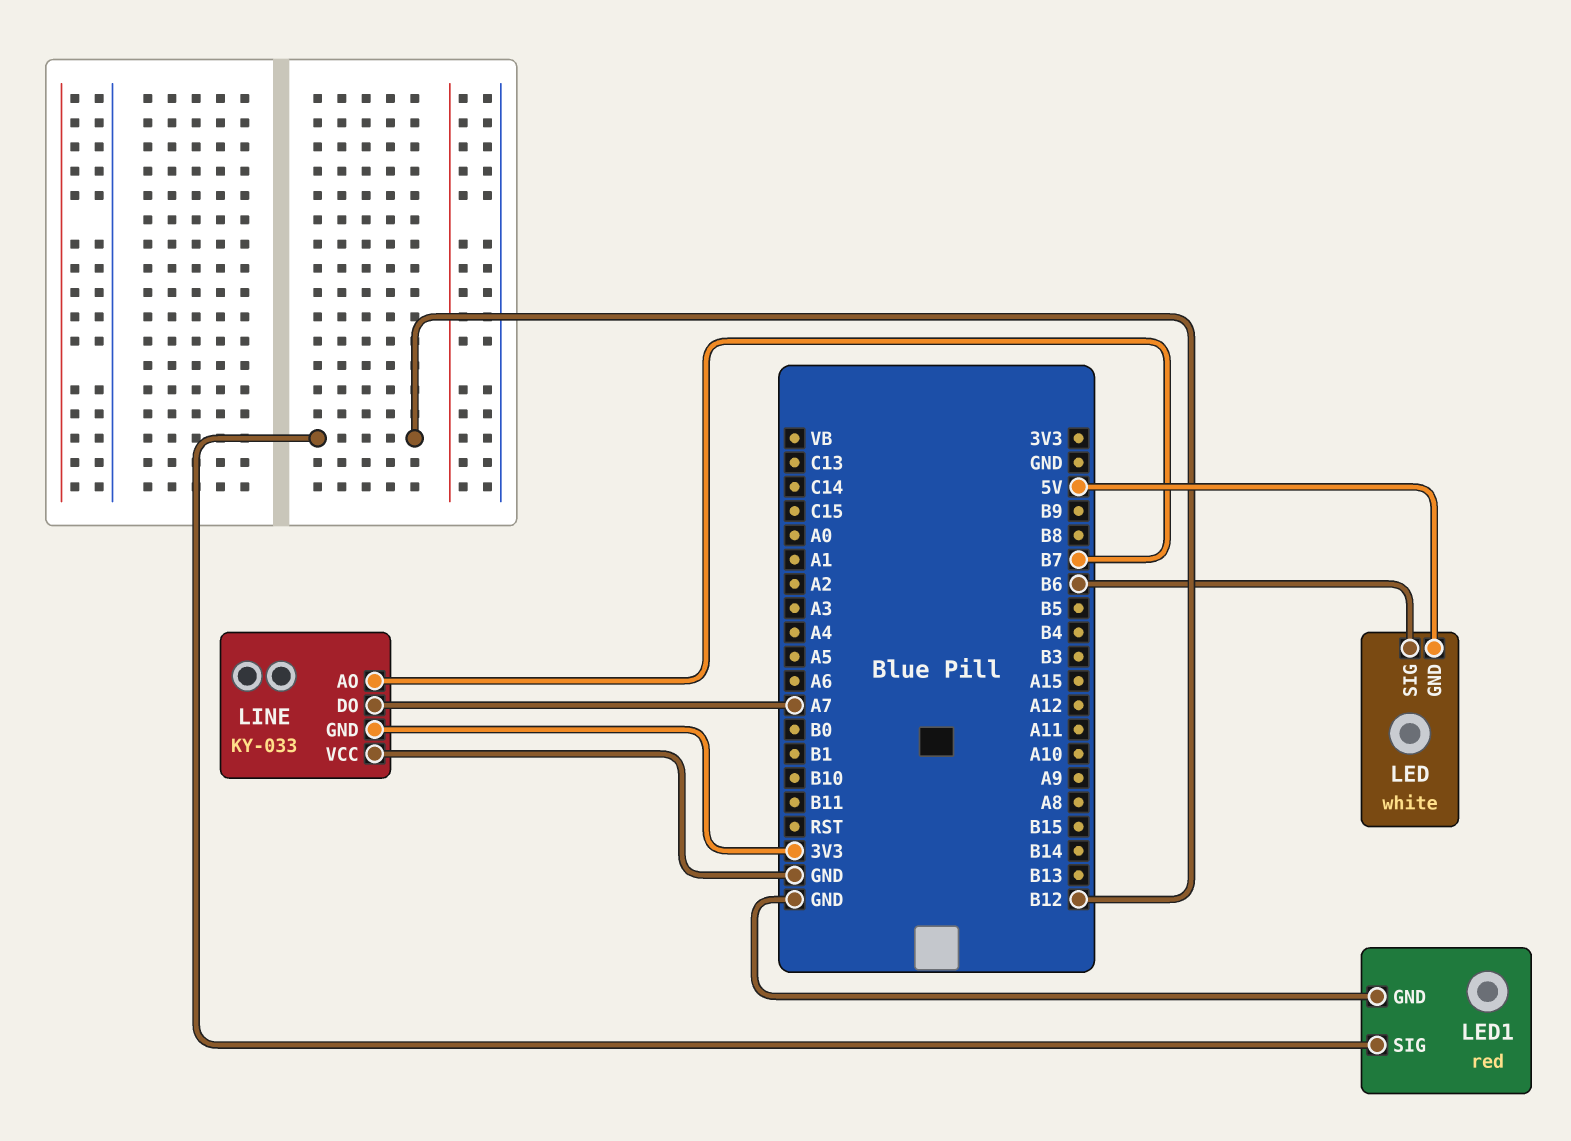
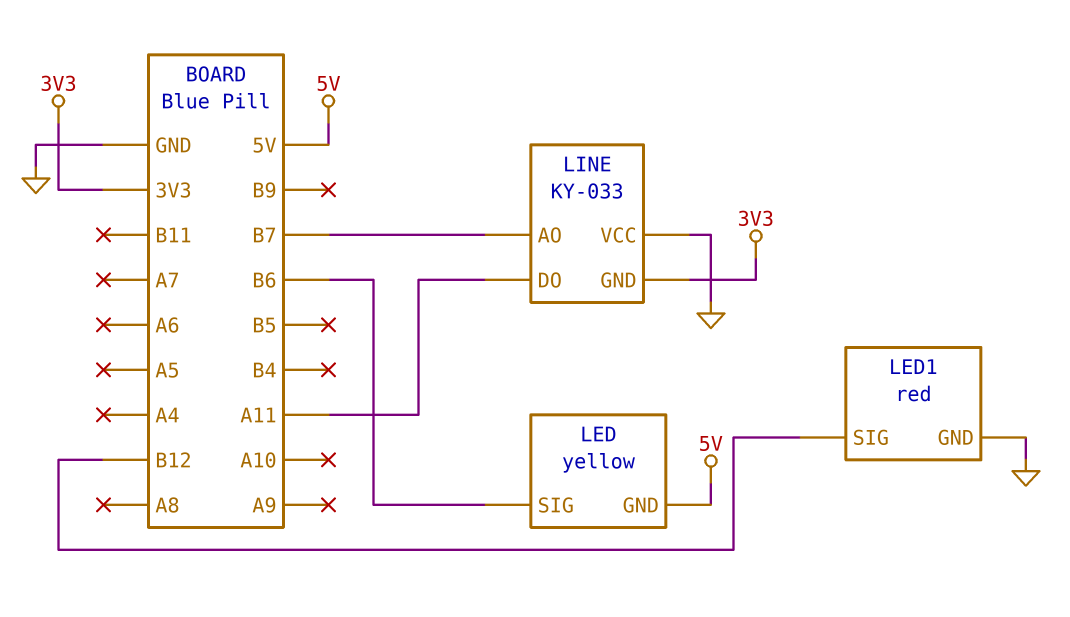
LED: white -> yellow
LINE pin DO: A7 -> A11

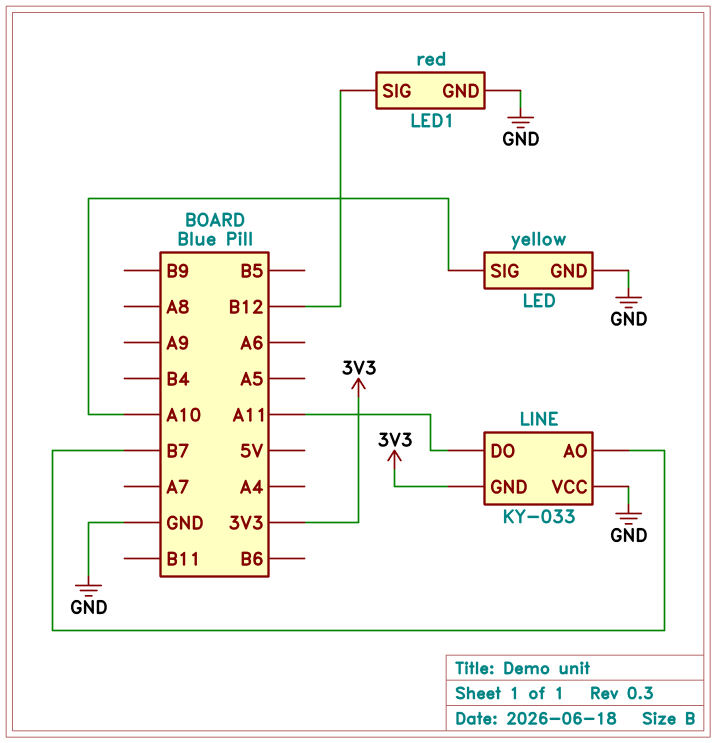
LED pin GND: 5V -> GND
LED pin SIG: B6 -> A10

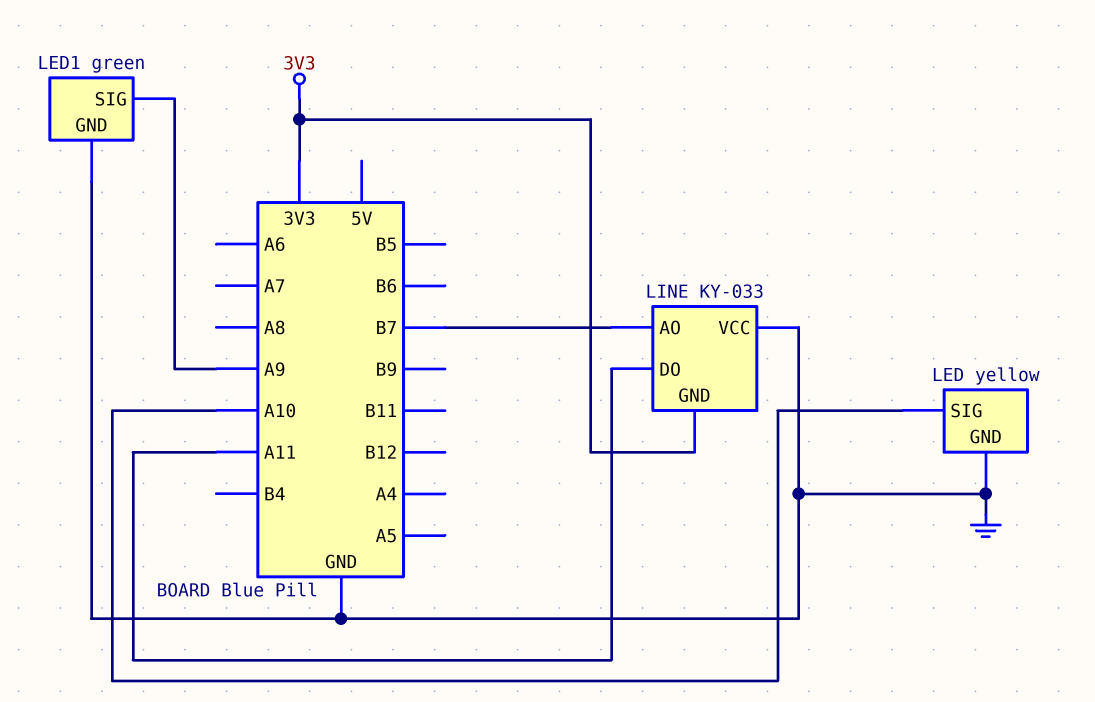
LED1: red -> green
LED1 pin SIG: B12 -> A9

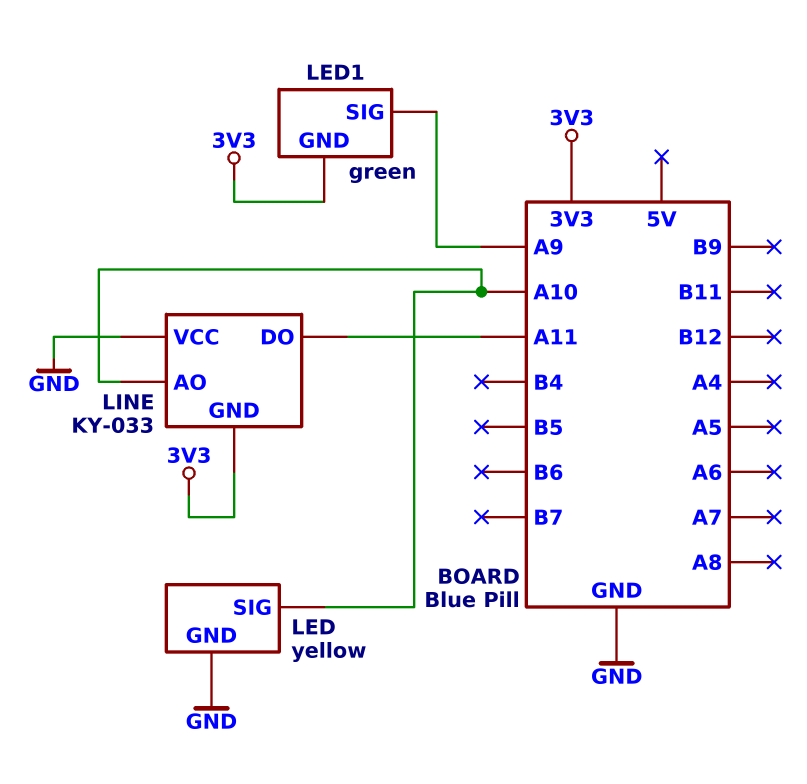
LED1 pin GND: GND -> 3V3
LINE pin AO: B7 -> A10

